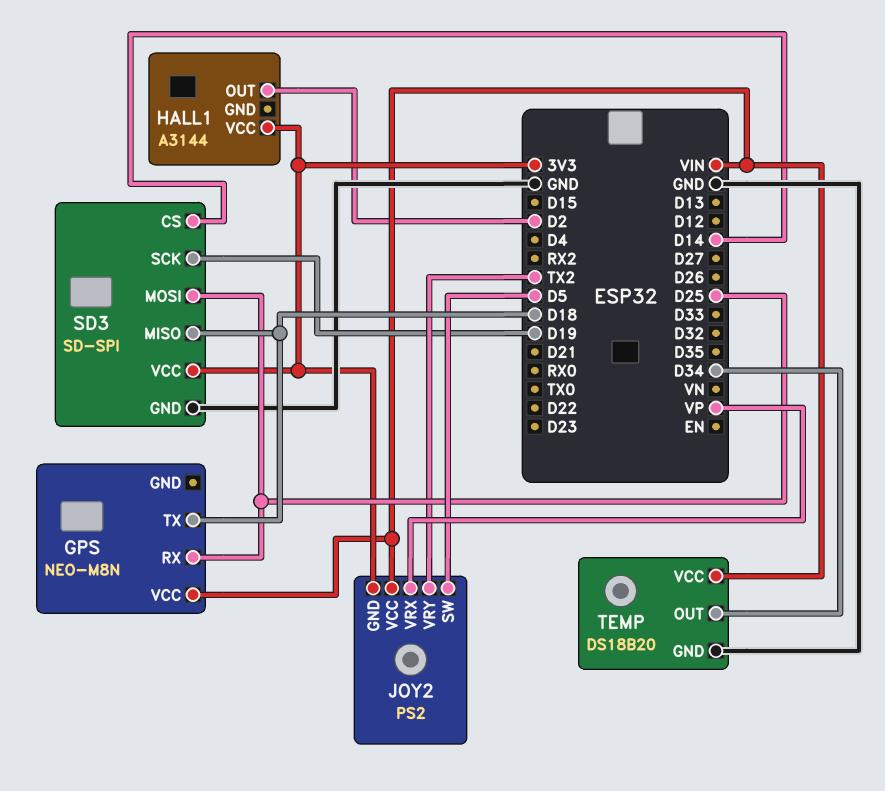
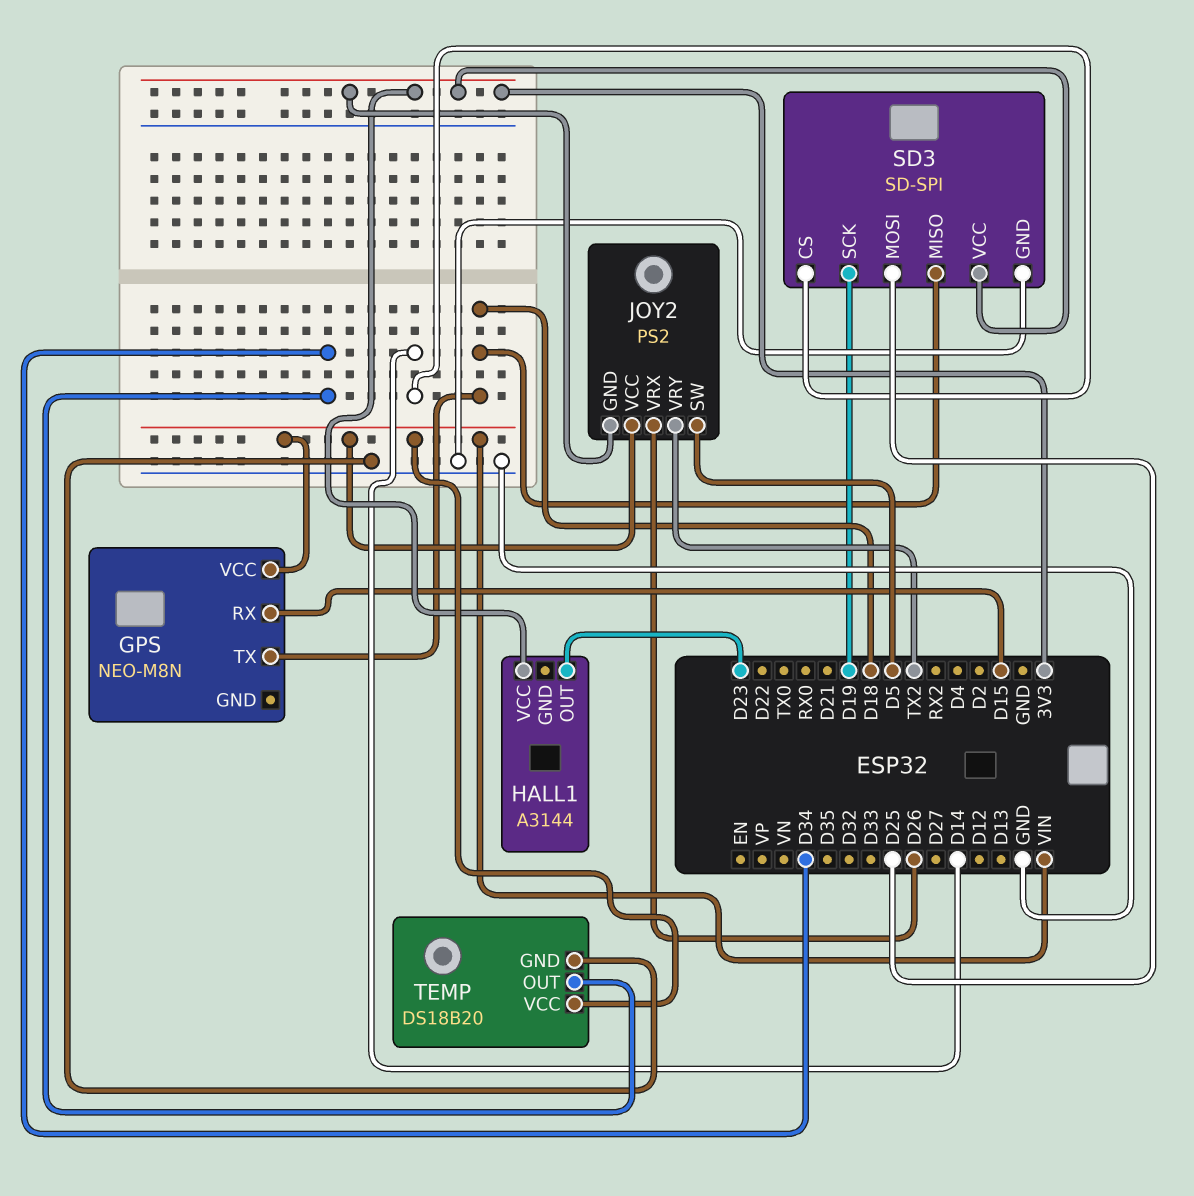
GPS pin RX: D25 -> D15
HALL1 pin OUT: D2 -> D23
JOY2 pin VRX: VP -> D26

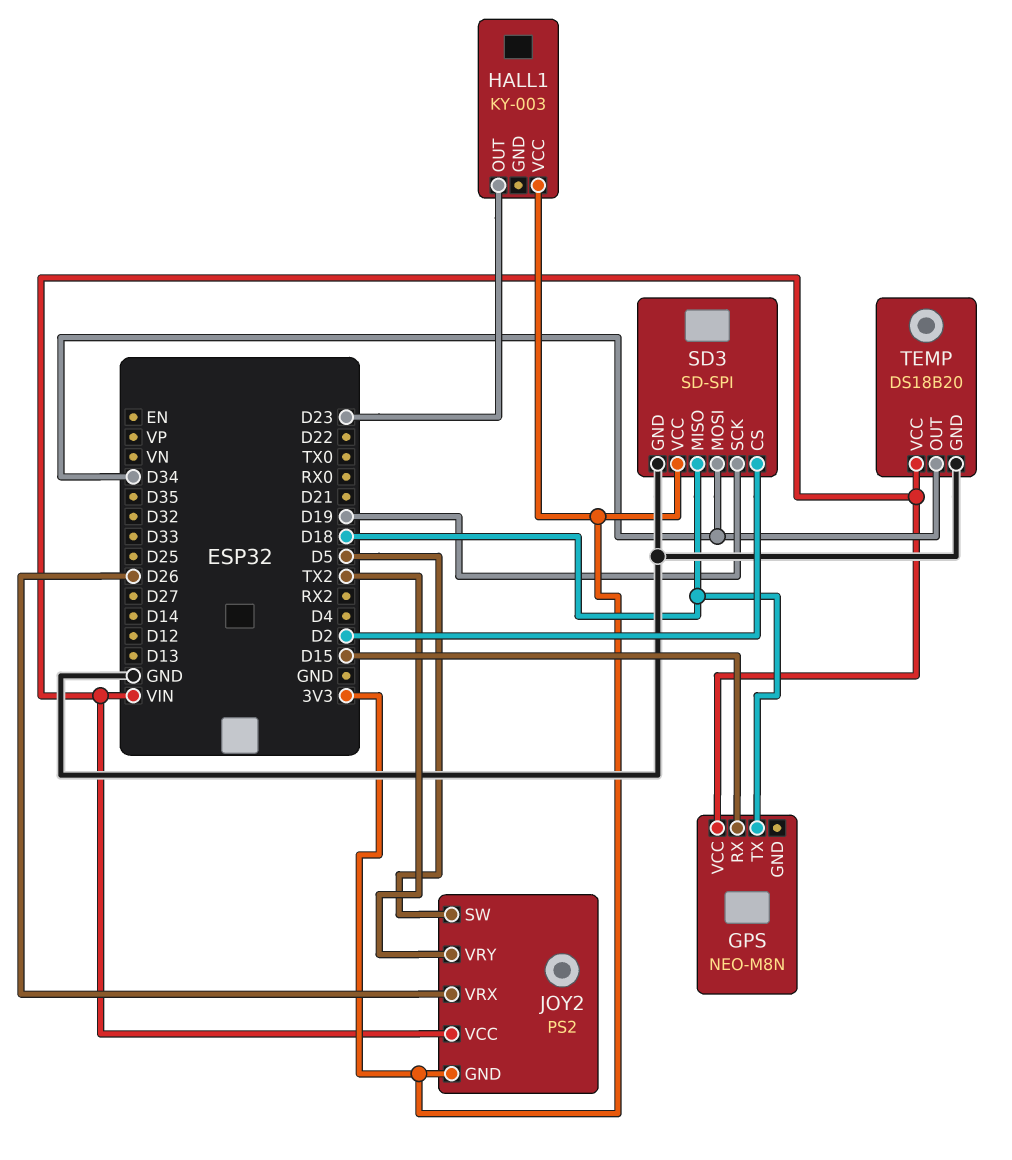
HALL1: A3144 -> KY-003
SD3 pin CS: D14 -> D2
SD3 pin MOSI: D25 -> D34

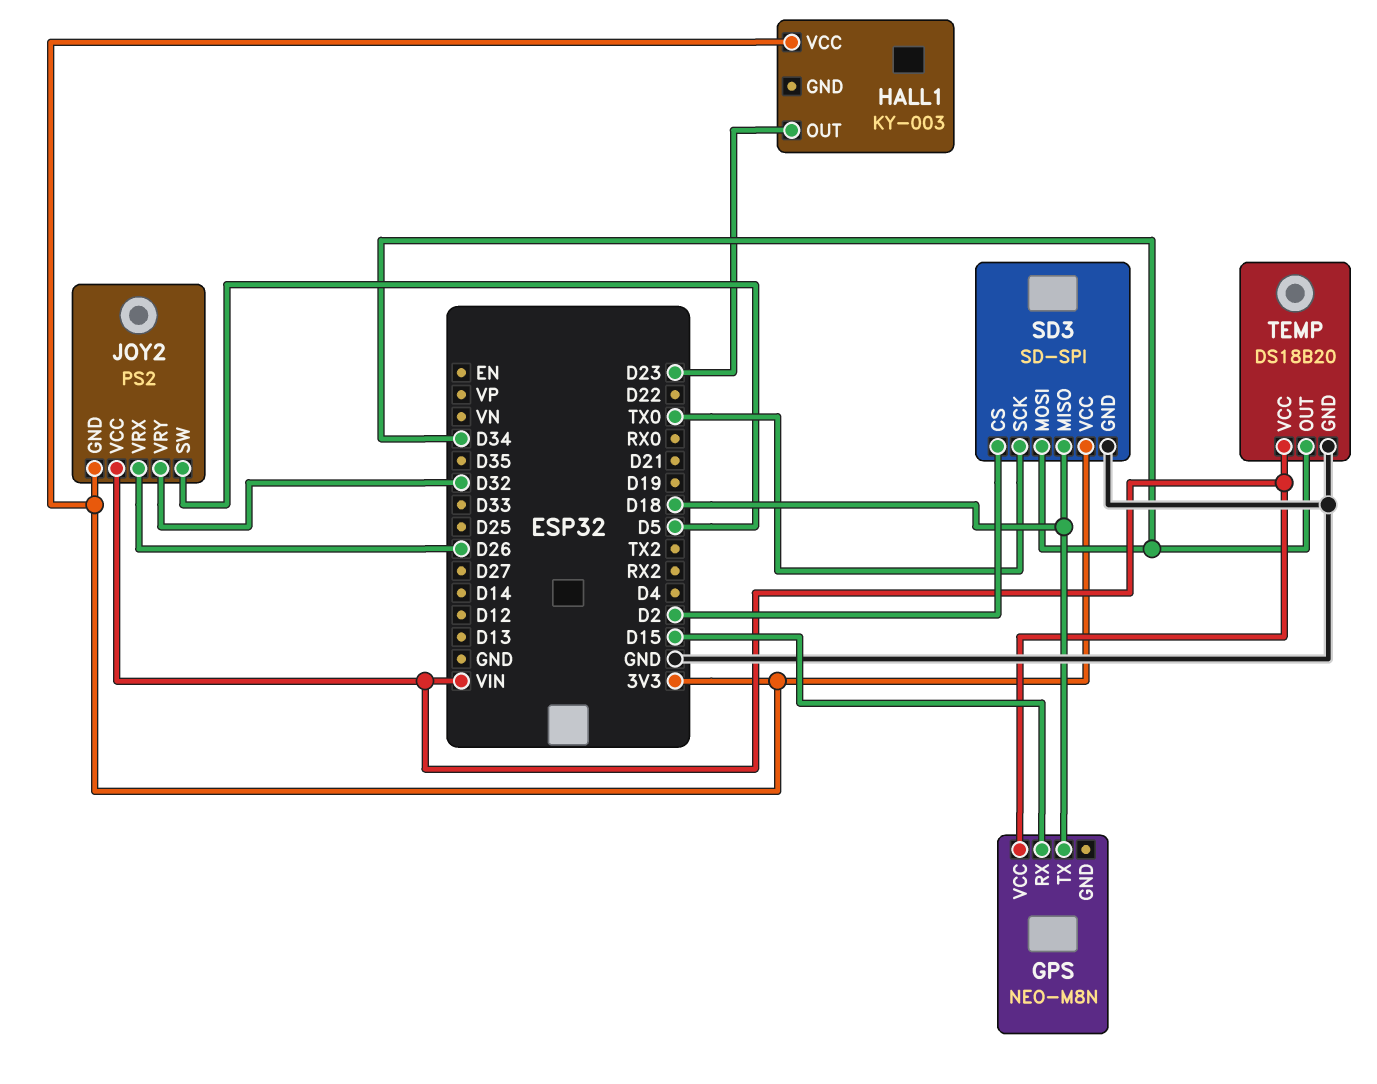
JOY2 pin VRY: TX2 -> D32
SD3 pin SCK: D19 -> TX0

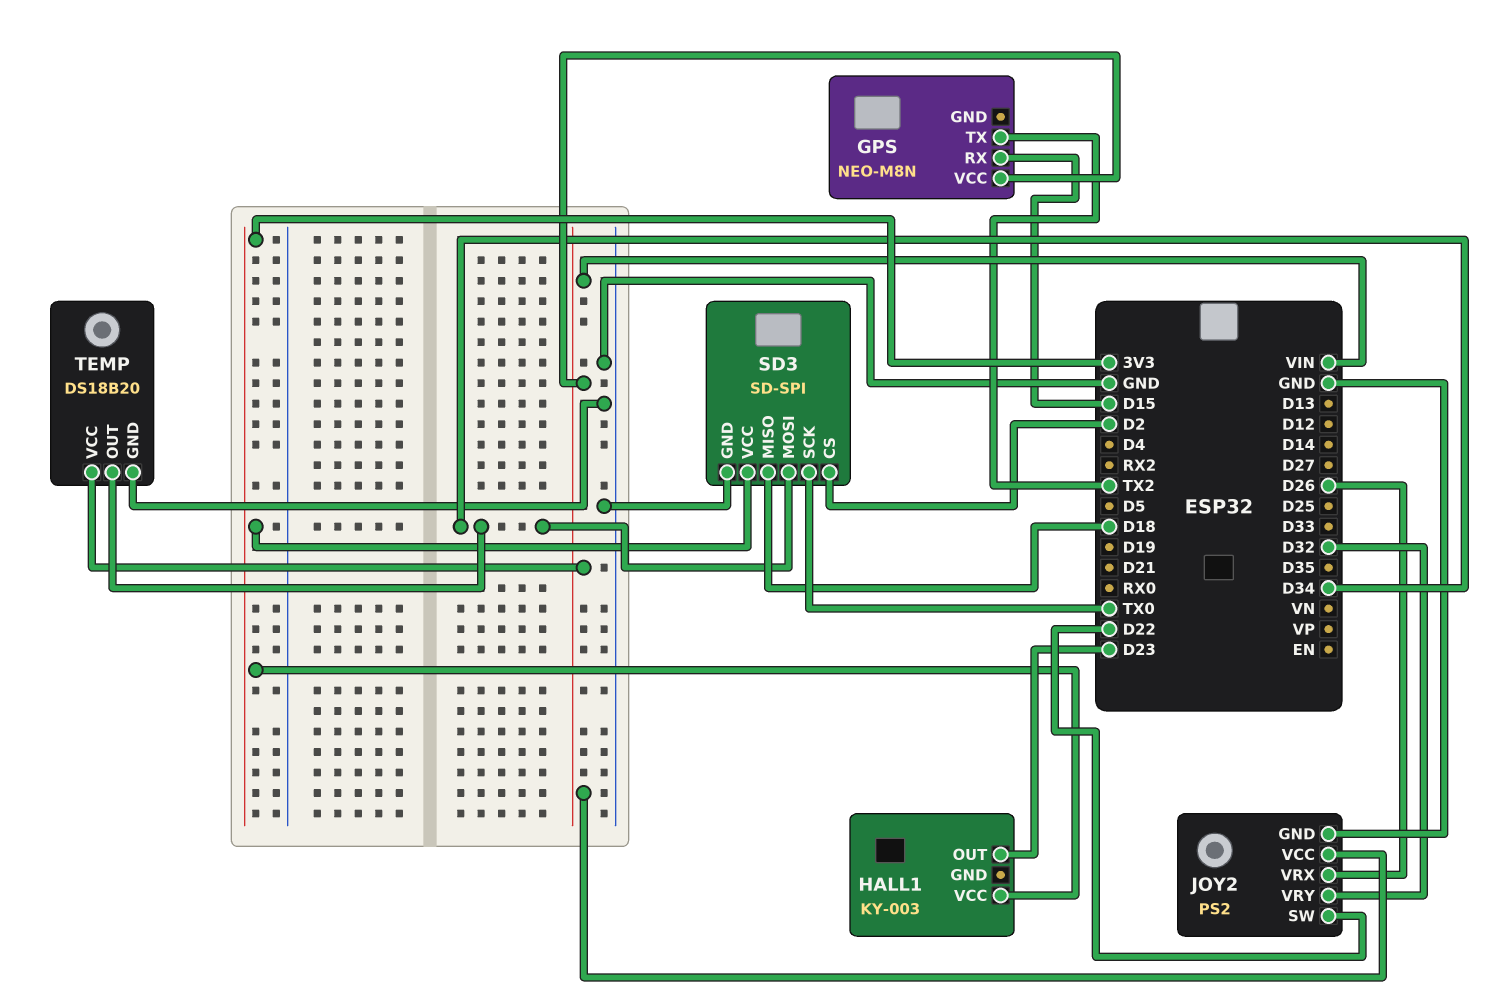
GPS pin TX: D18 -> TX2
JOY2 pin GND: 3V3 -> GND
JOY2 pin SW: D5 -> D22

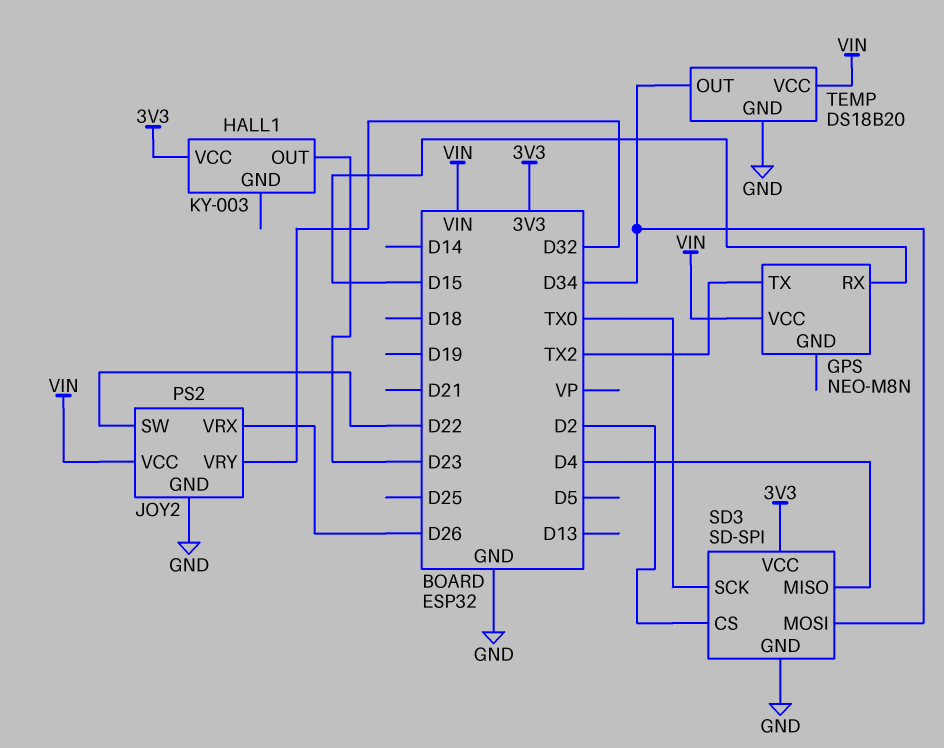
SD3 pin MISO: D18 -> D4

